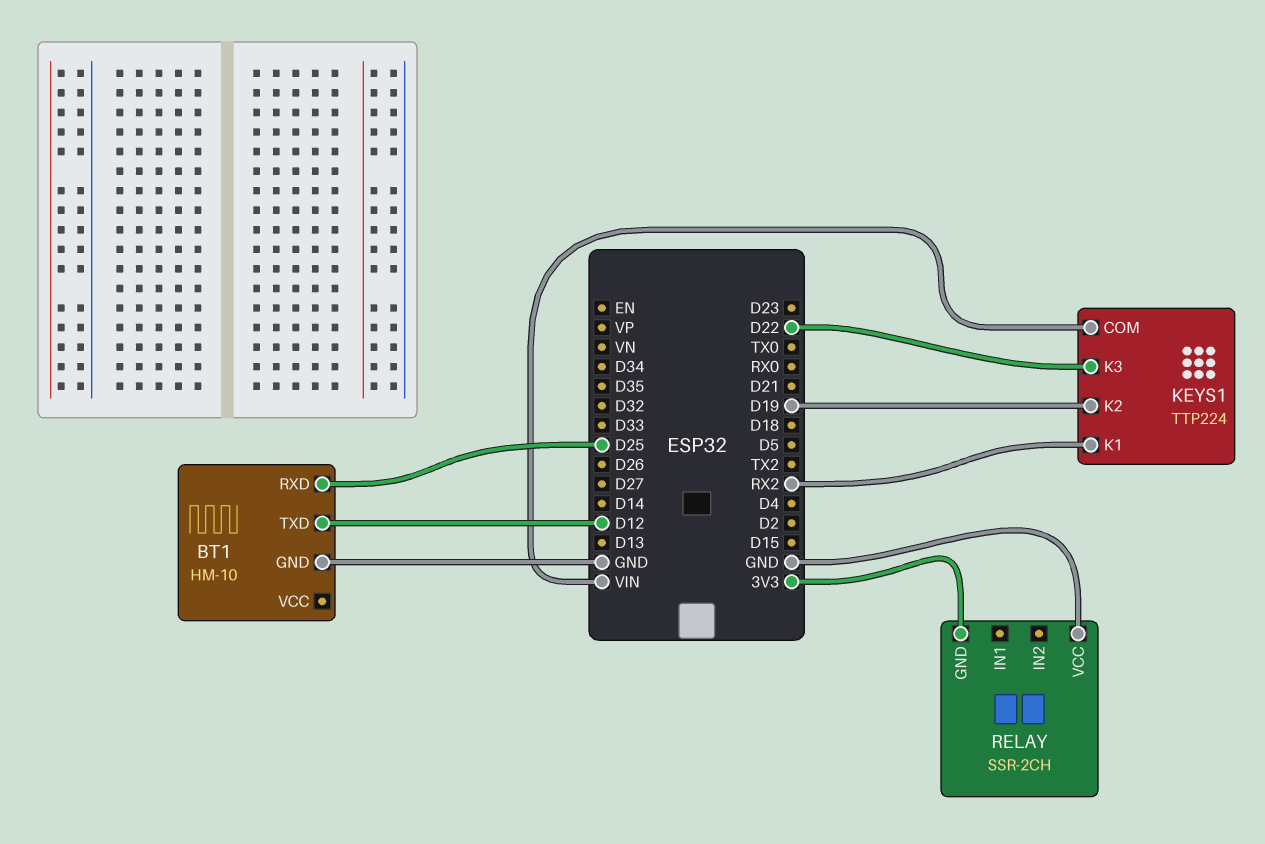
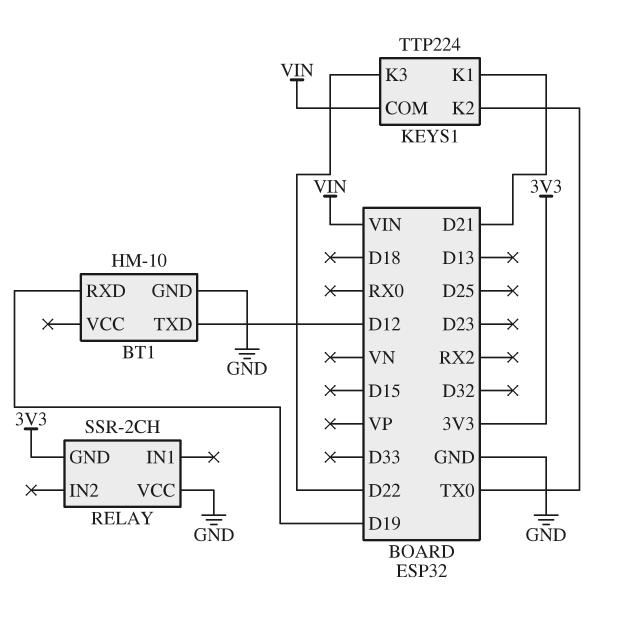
BT1 pin RXD: D25 -> D19
KEYS1 pin K1: RX2 -> D21
KEYS1 pin K2: D19 -> TX0

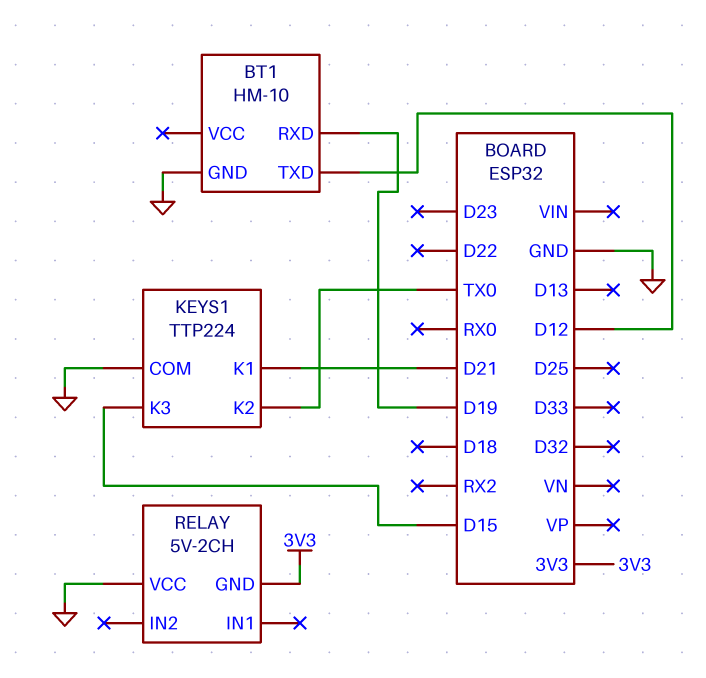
KEYS1 pin COM: VIN -> GND
KEYS1 pin K3: D22 -> D15
RELAY: SSR-2CH -> 5V-2CH

